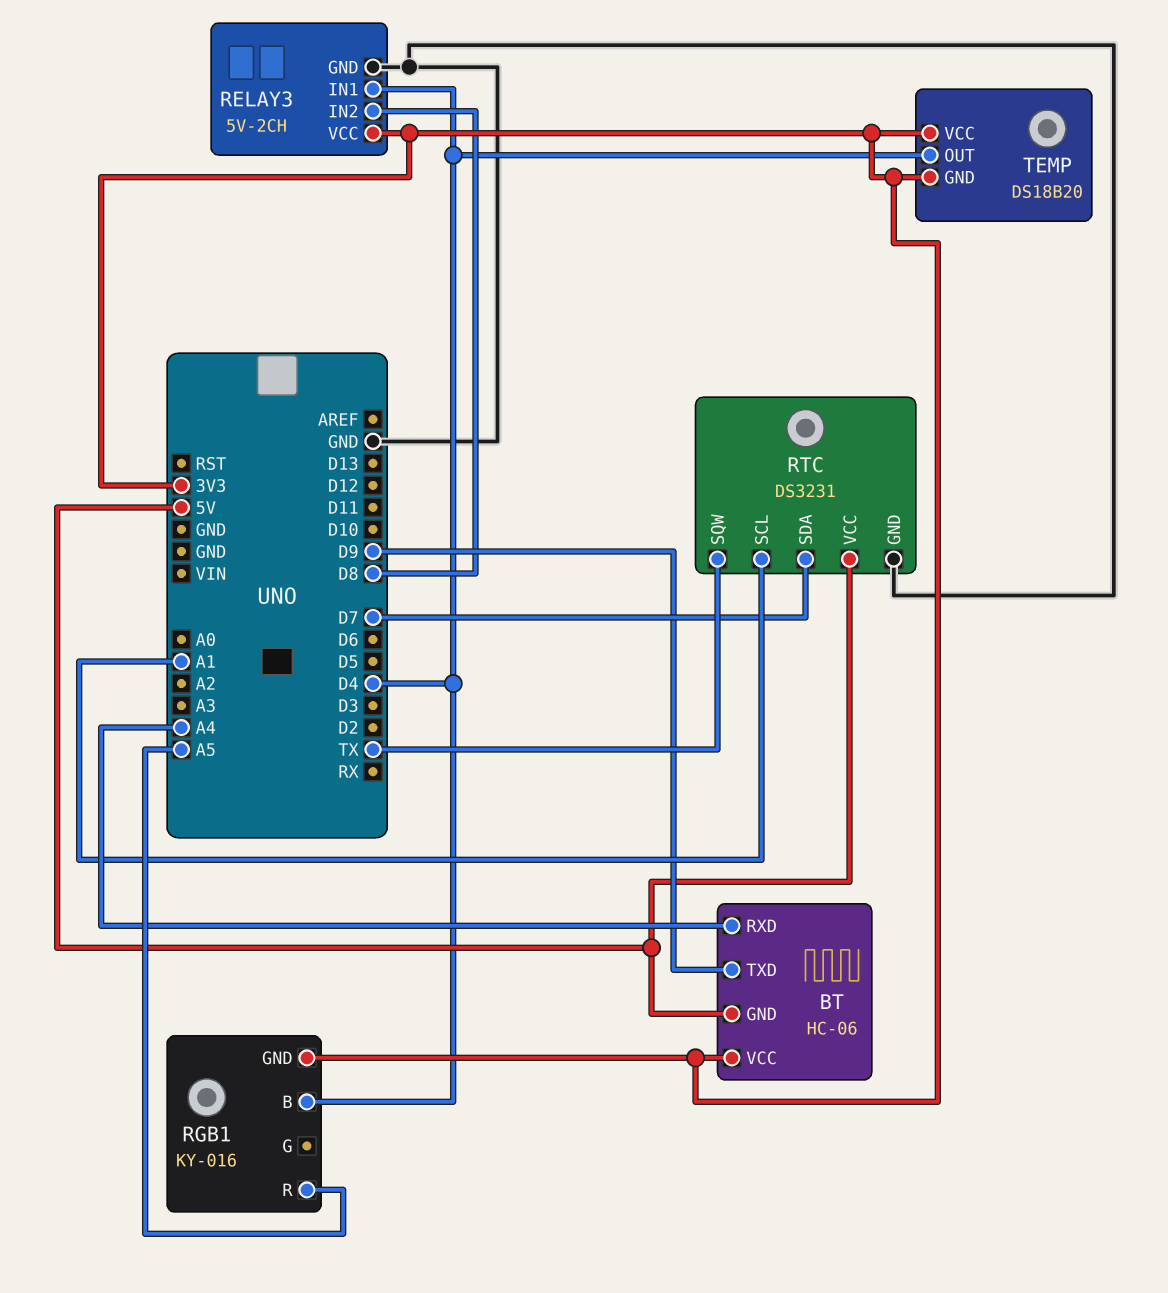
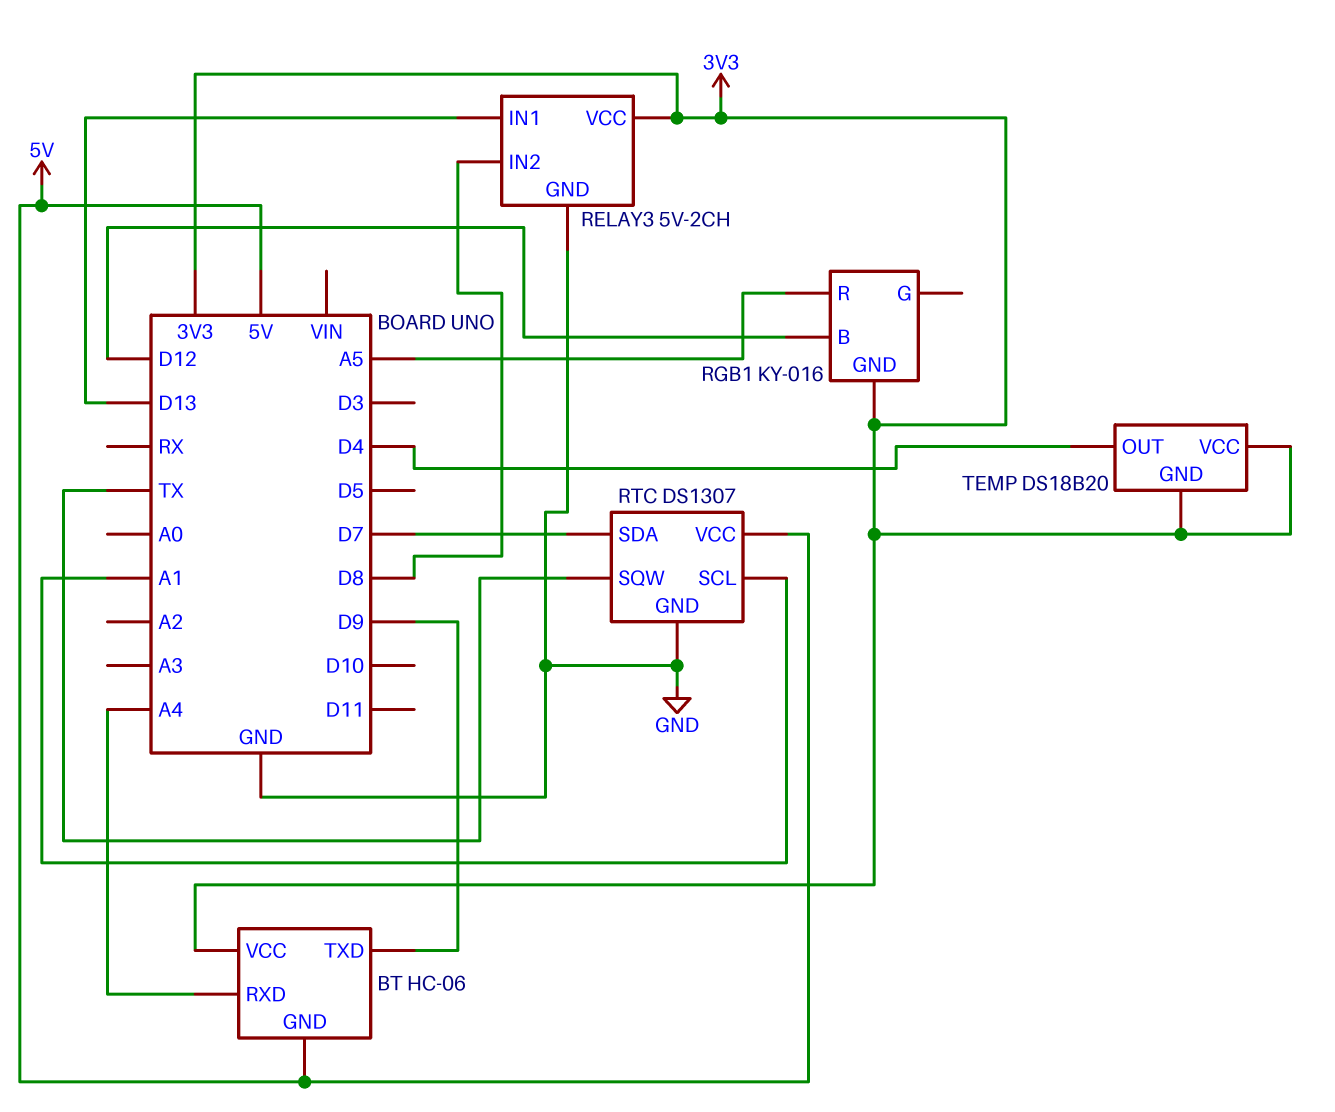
RELAY3 pin IN1: D4 -> D13
RGB1 pin B: D4 -> D12
RTC: DS3231 -> DS1307

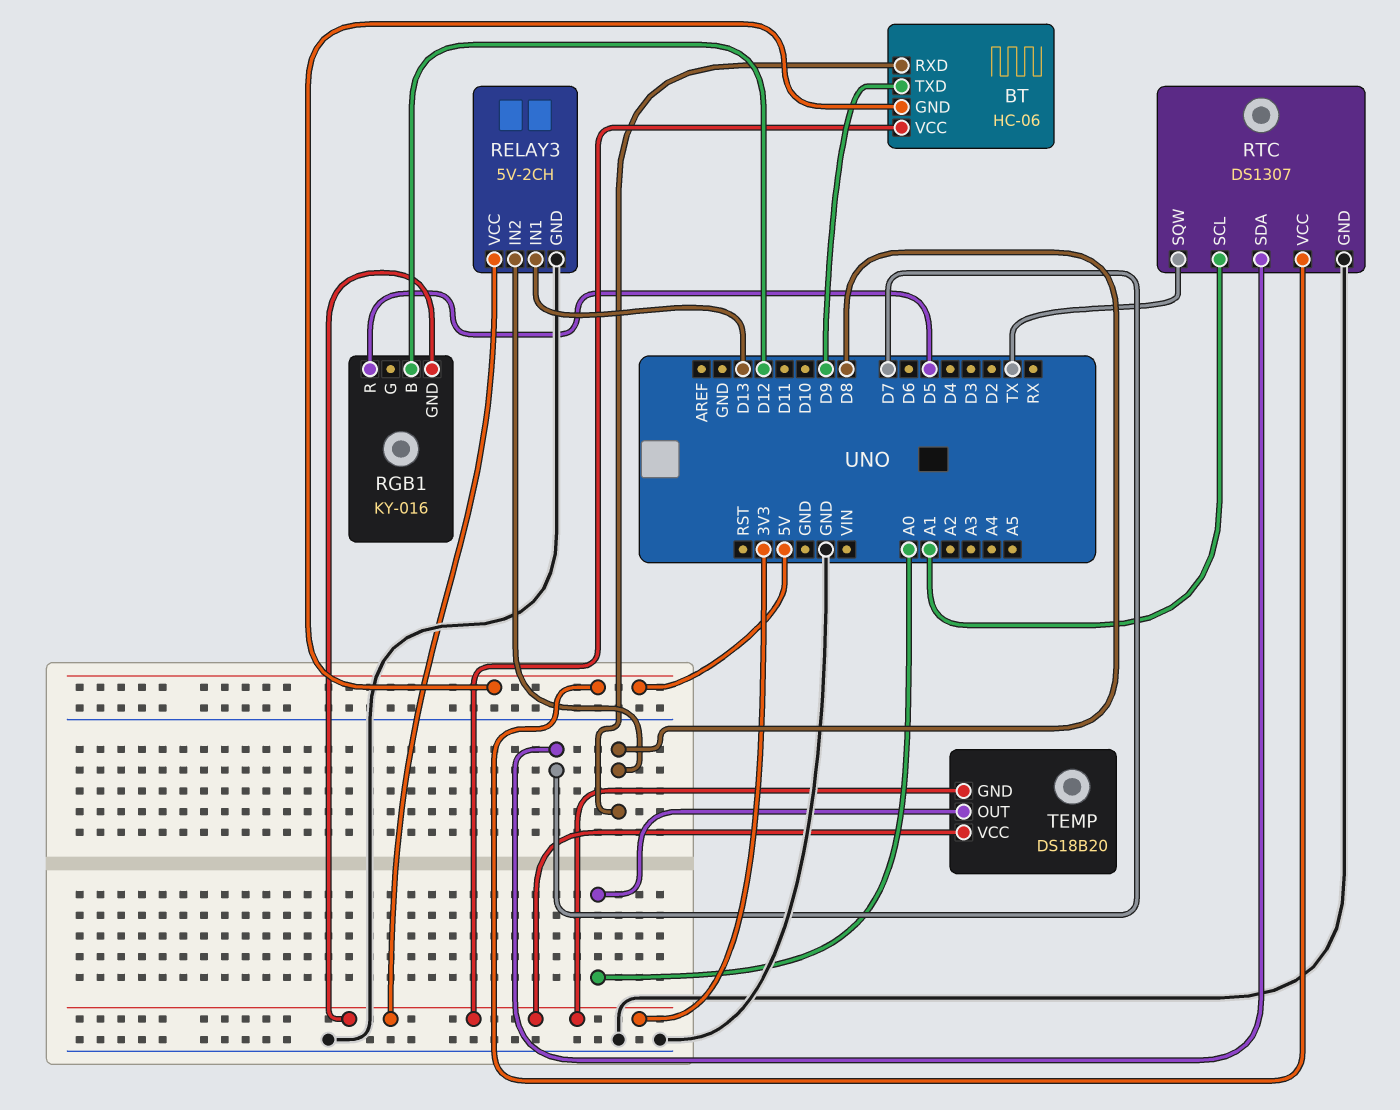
BT pin RXD: A4 -> D8
RGB1 pin R: A5 -> D5
TEMP pin OUT: D4 -> A0

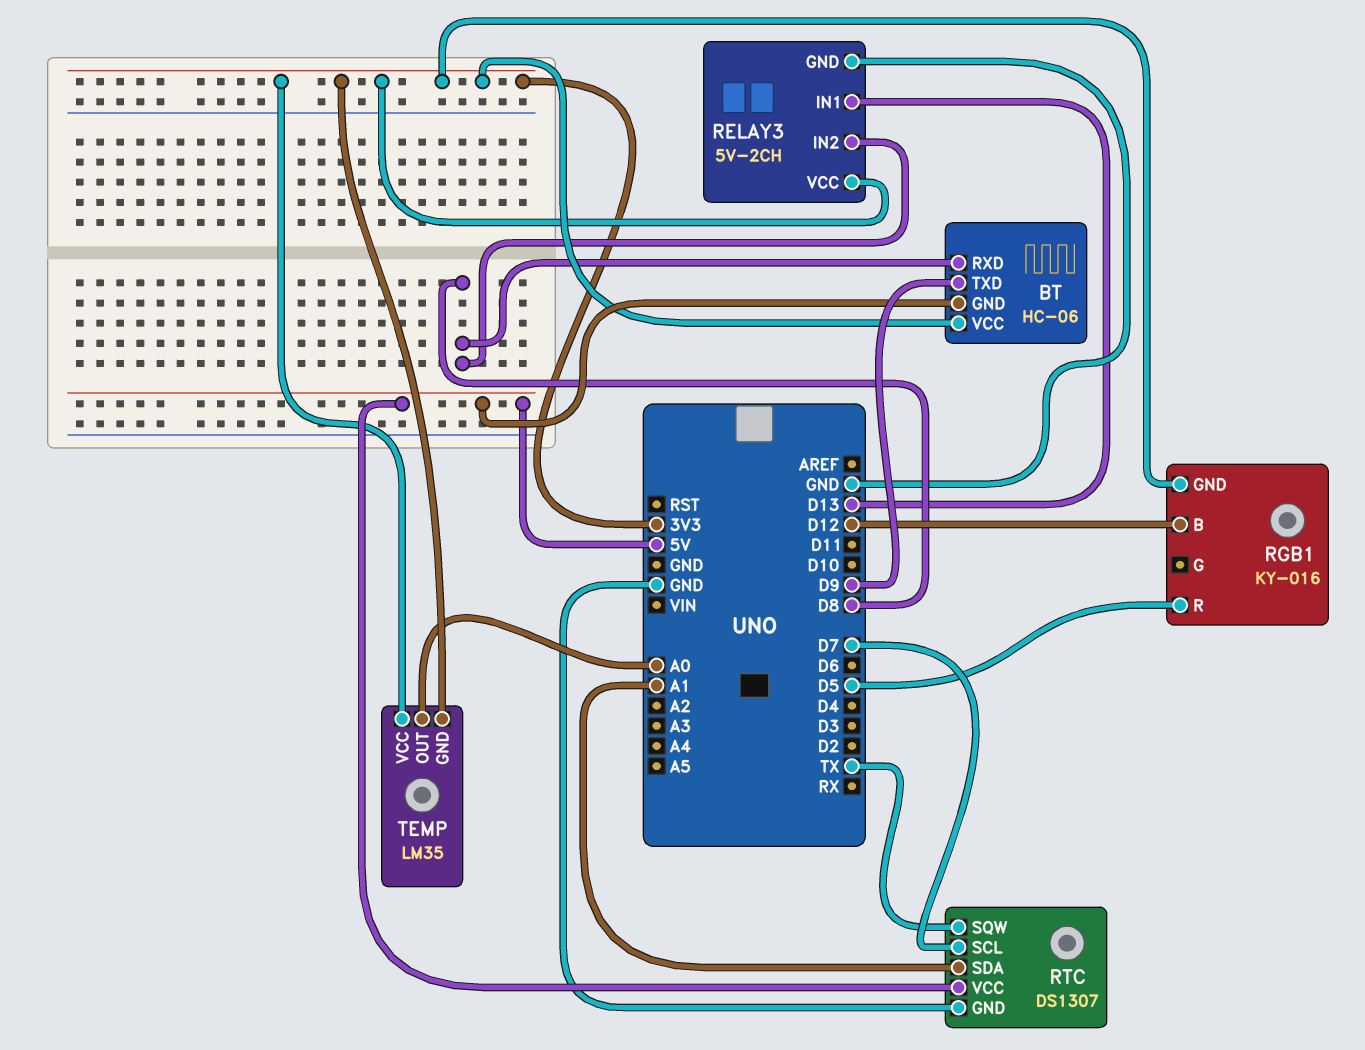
RTC pin SCL: A1 -> D7
RTC pin SDA: D7 -> A1
TEMP: DS18B20 -> LM35

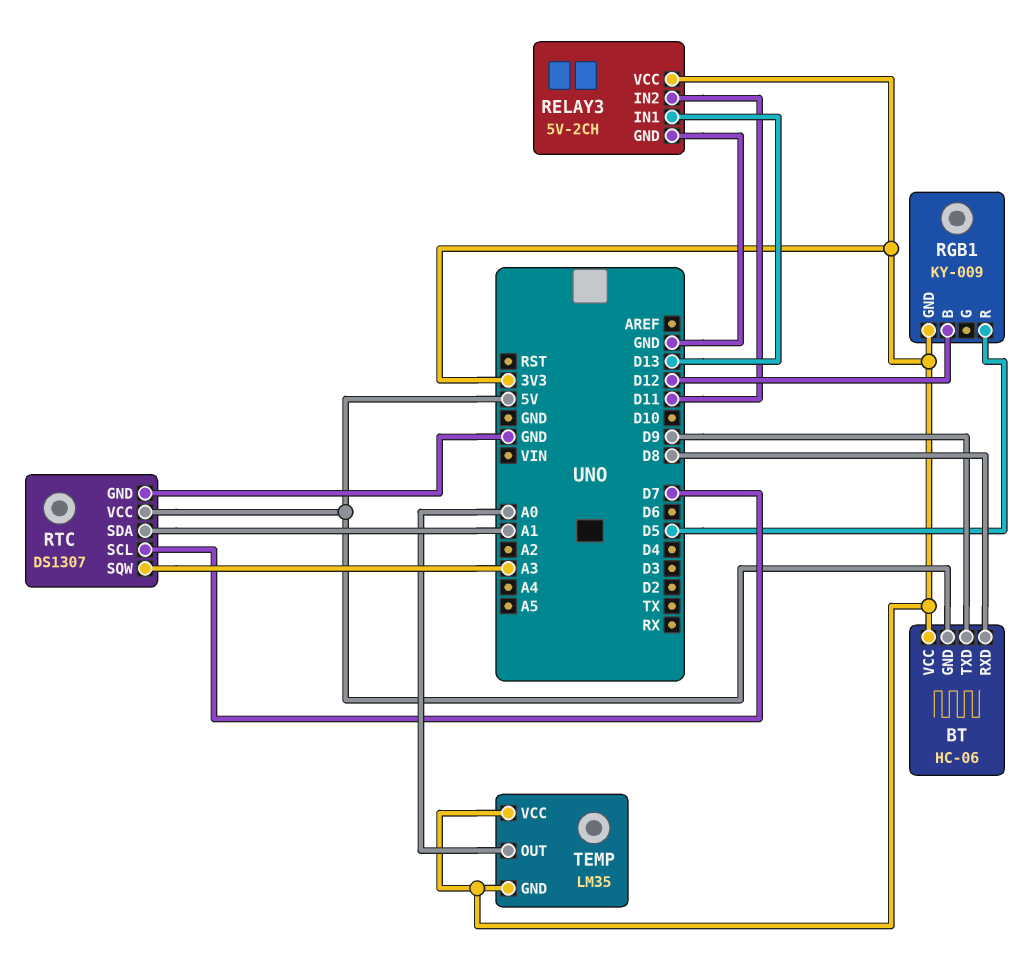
RELAY3 pin IN2: D8 -> D11
RGB1: KY-016 -> KY-009
RTC pin SQW: TX -> A3

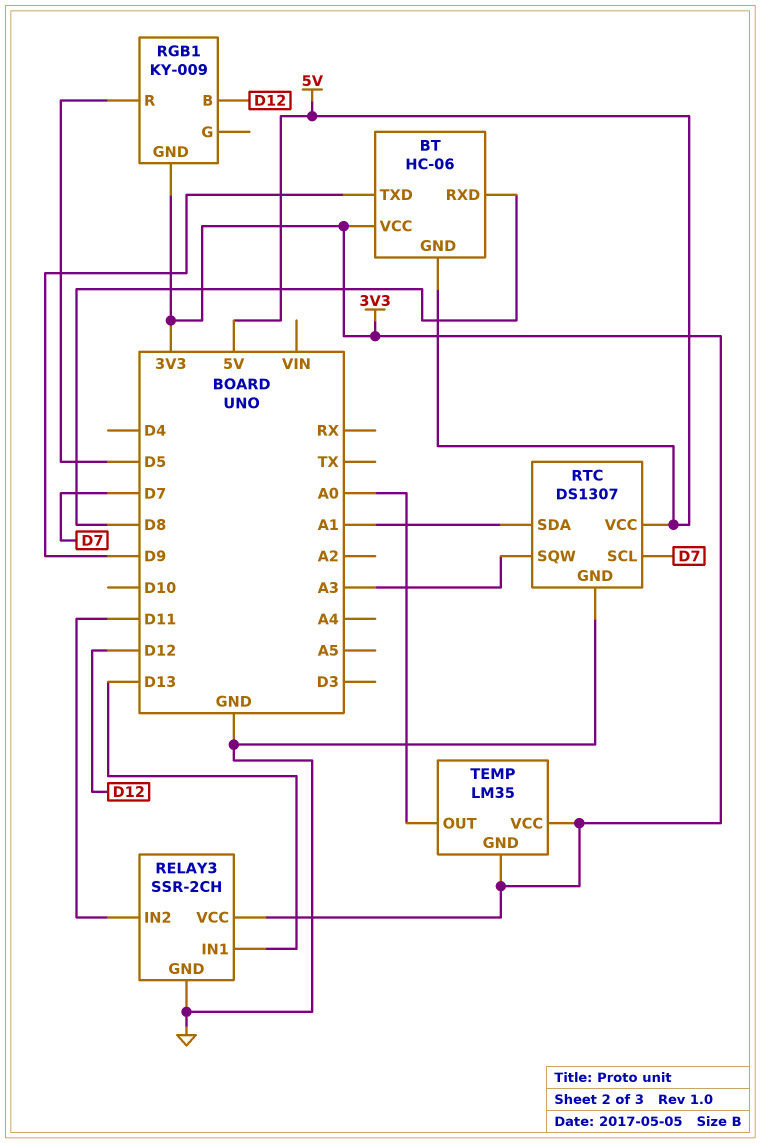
RELAY3: 5V-2CH -> SSR-2CH

